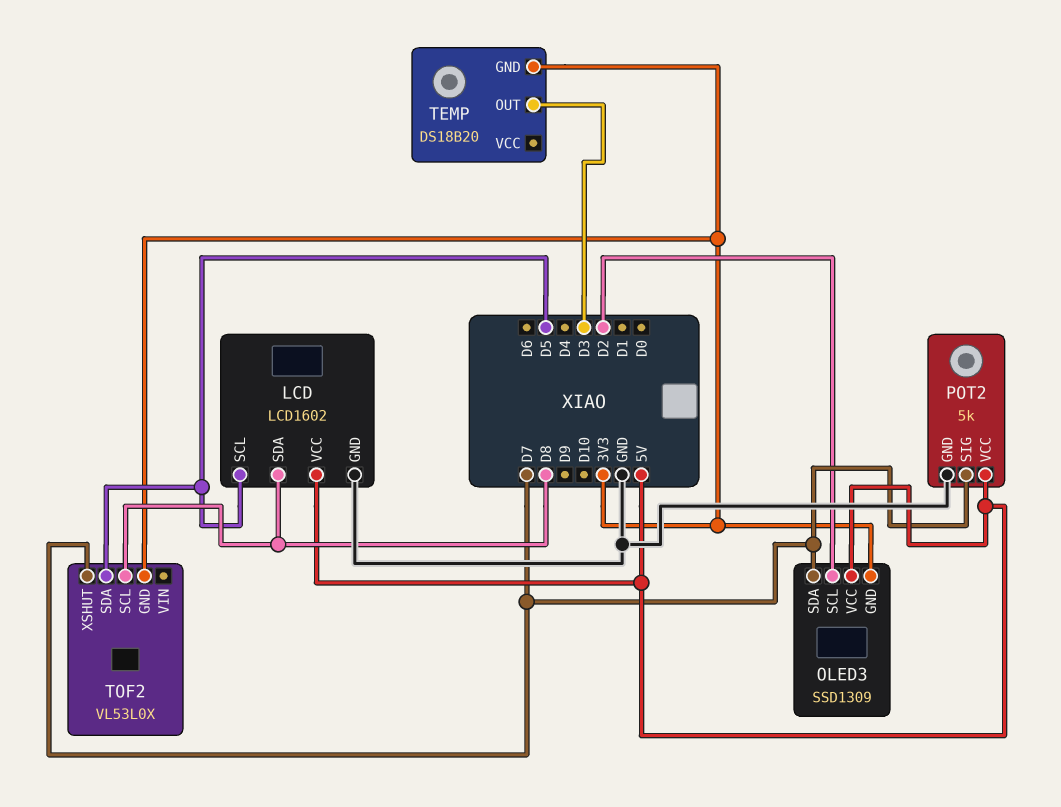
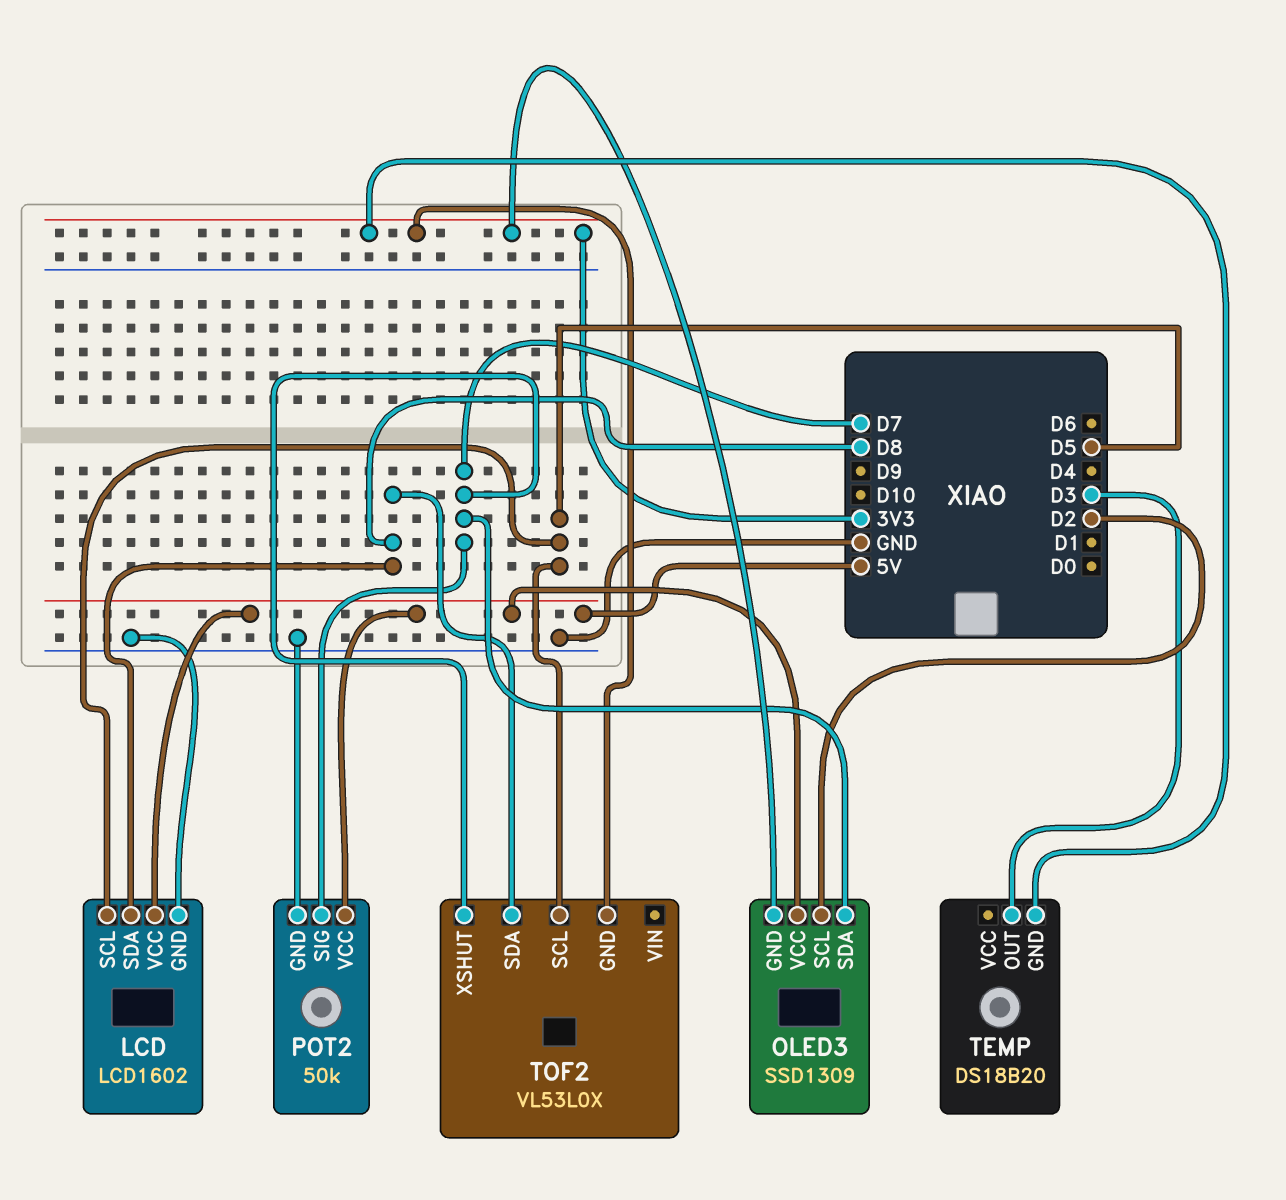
POT2: 5k -> 50k
TOF2 pin SCL: D8 -> D5
TOF2 pin SDA: D5 -> D8

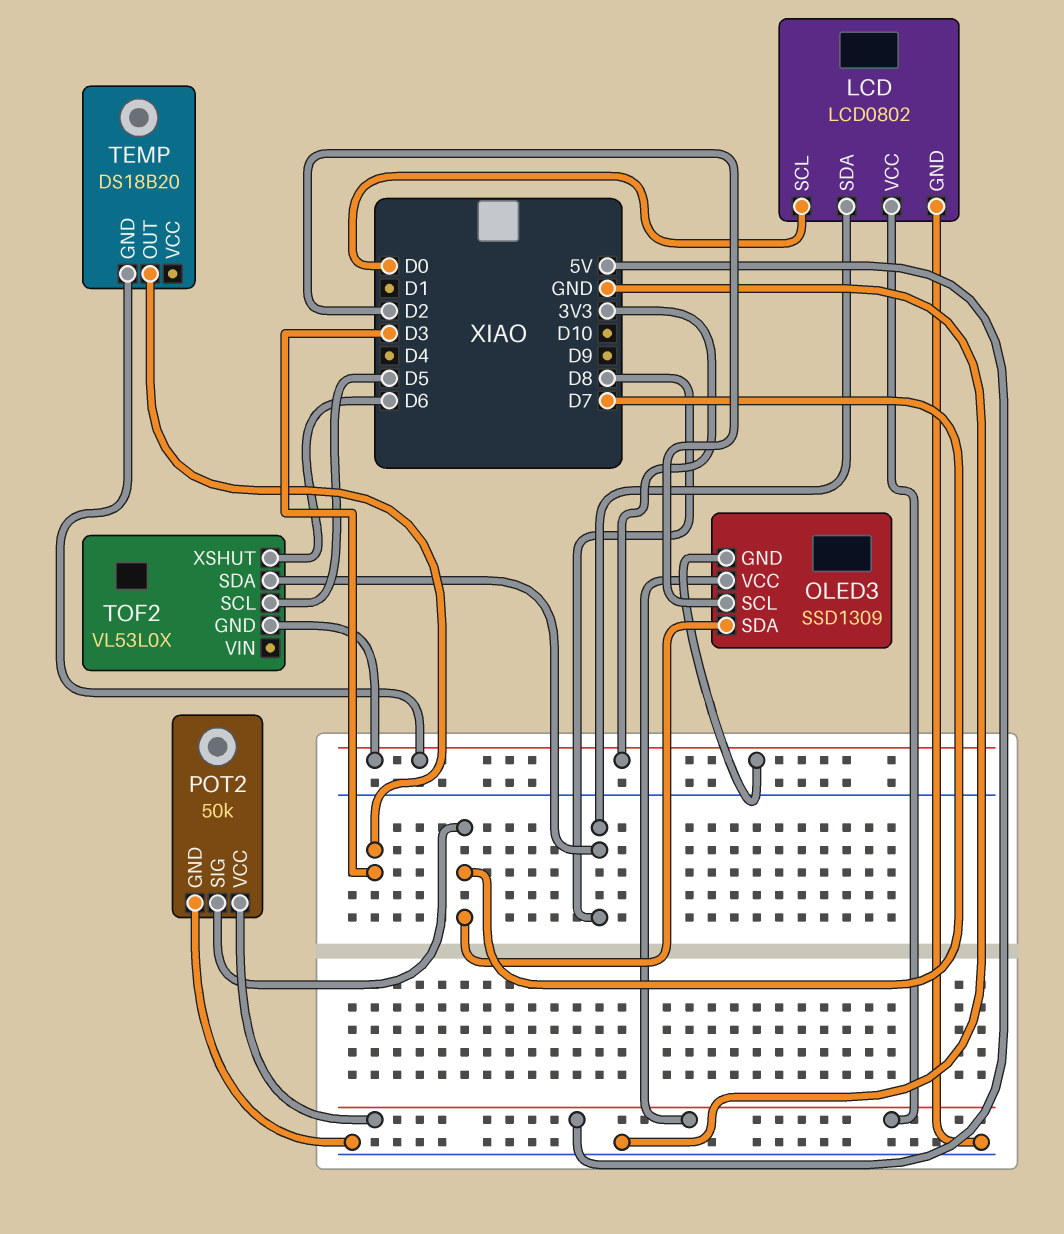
LCD: LCD1602 -> LCD0802
LCD pin SCL: D5 -> D0
TOF2 pin XSHUT: D7 -> D6

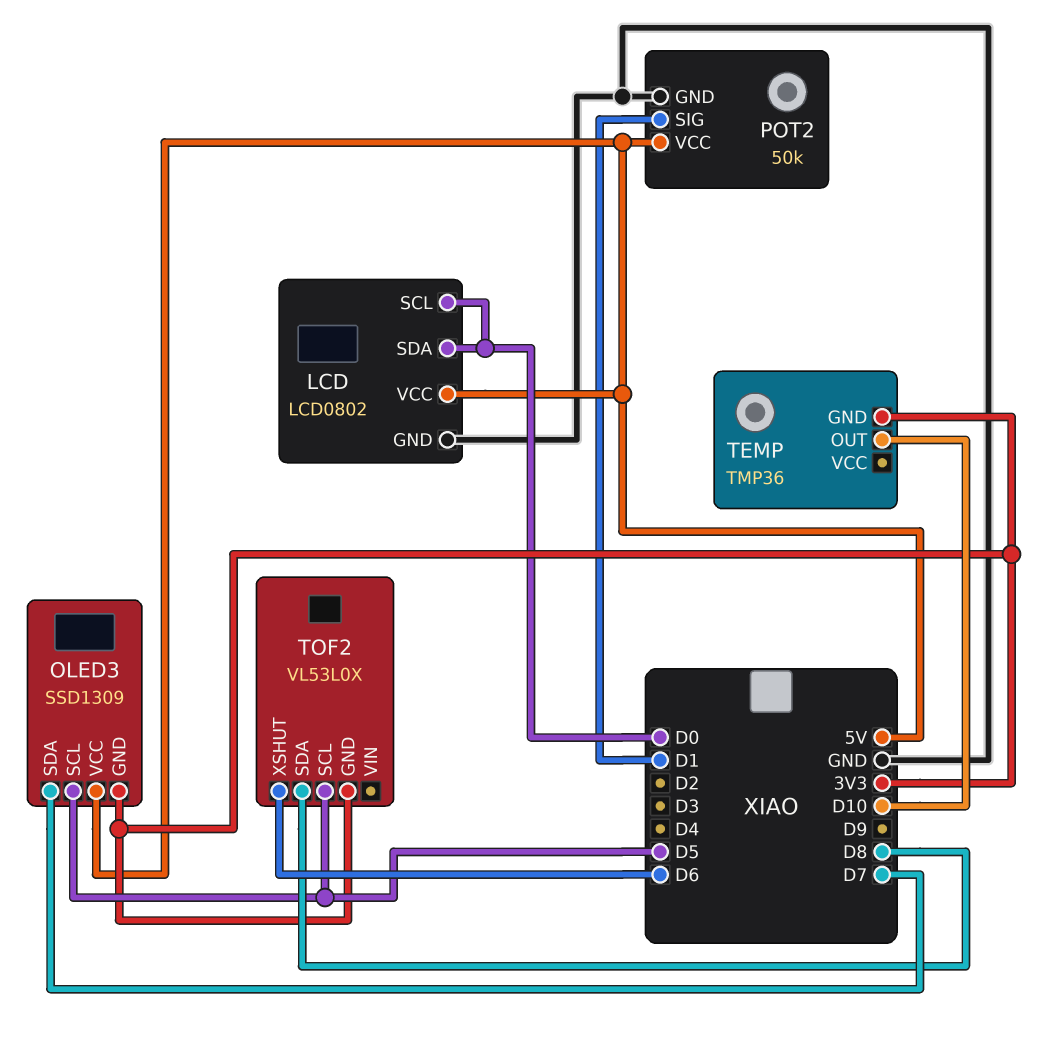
LCD pin SDA: D8 -> D0
OLED3 pin SCL: D2 -> D5
POT2 pin SIG: D7 -> D1
TEMP: DS18B20 -> TMP36
TEMP pin OUT: D3 -> D10

